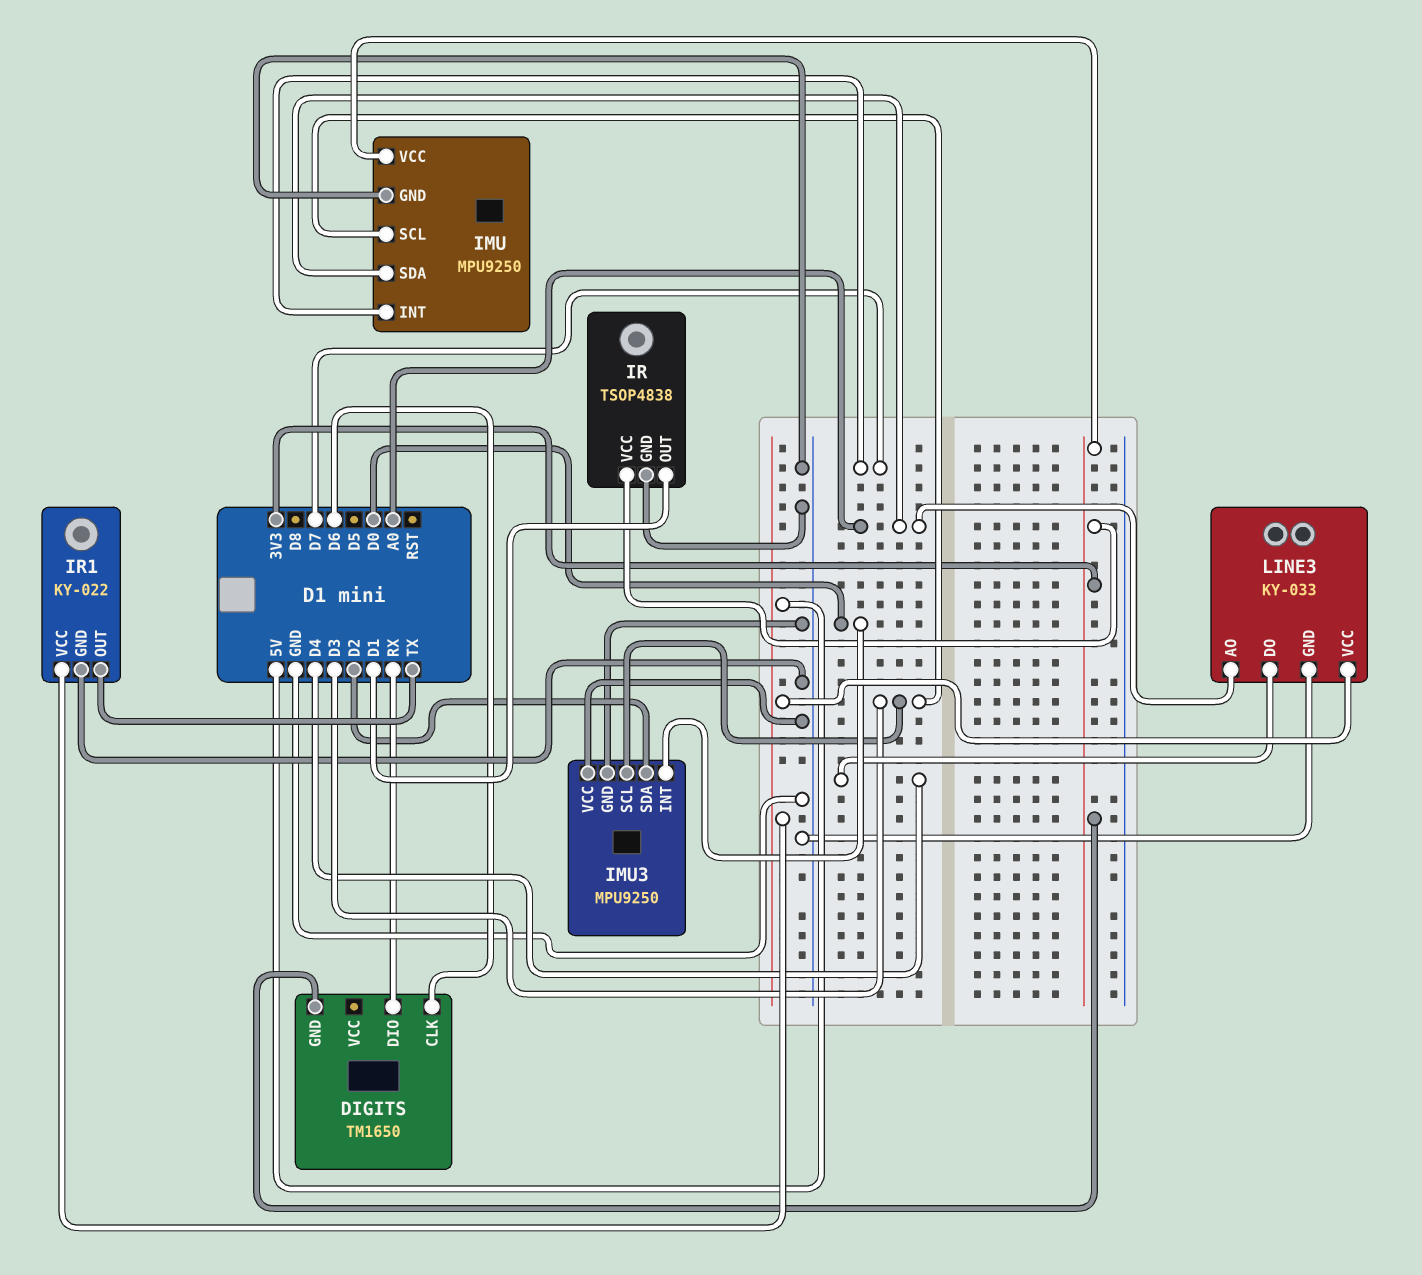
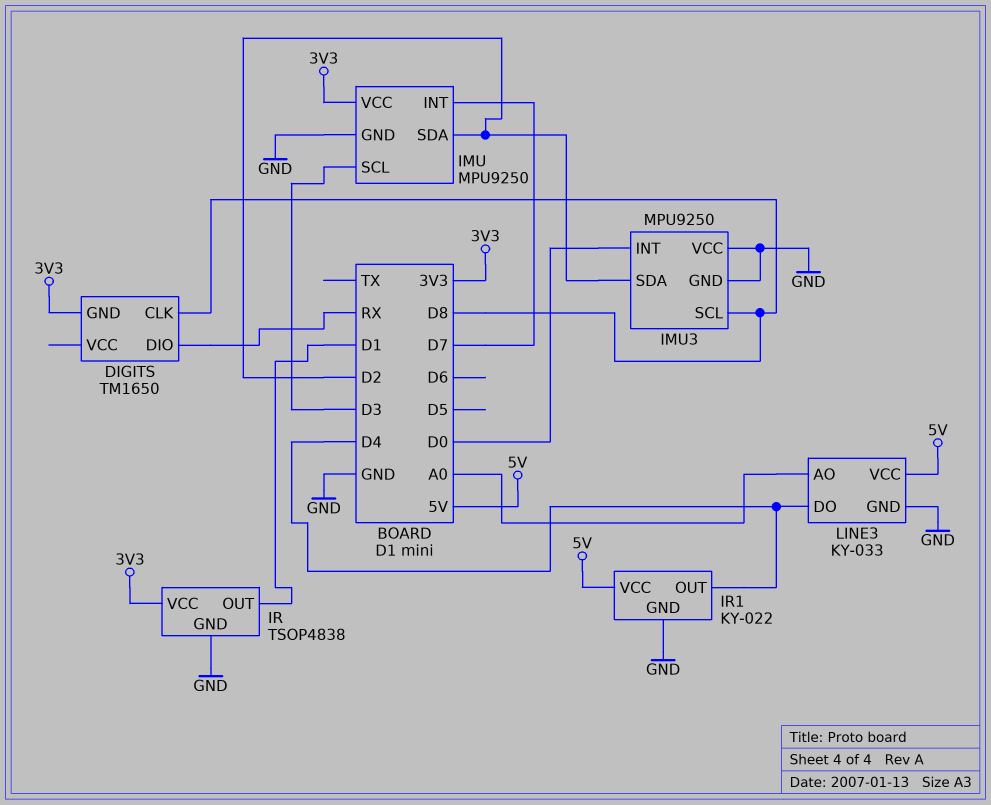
DIGITS pin CLK: D6 -> D8
IMU pin SDA: A0 -> D2
IMU3 pin SCL: D3 -> D8
IR1 pin OUT: TX -> D4

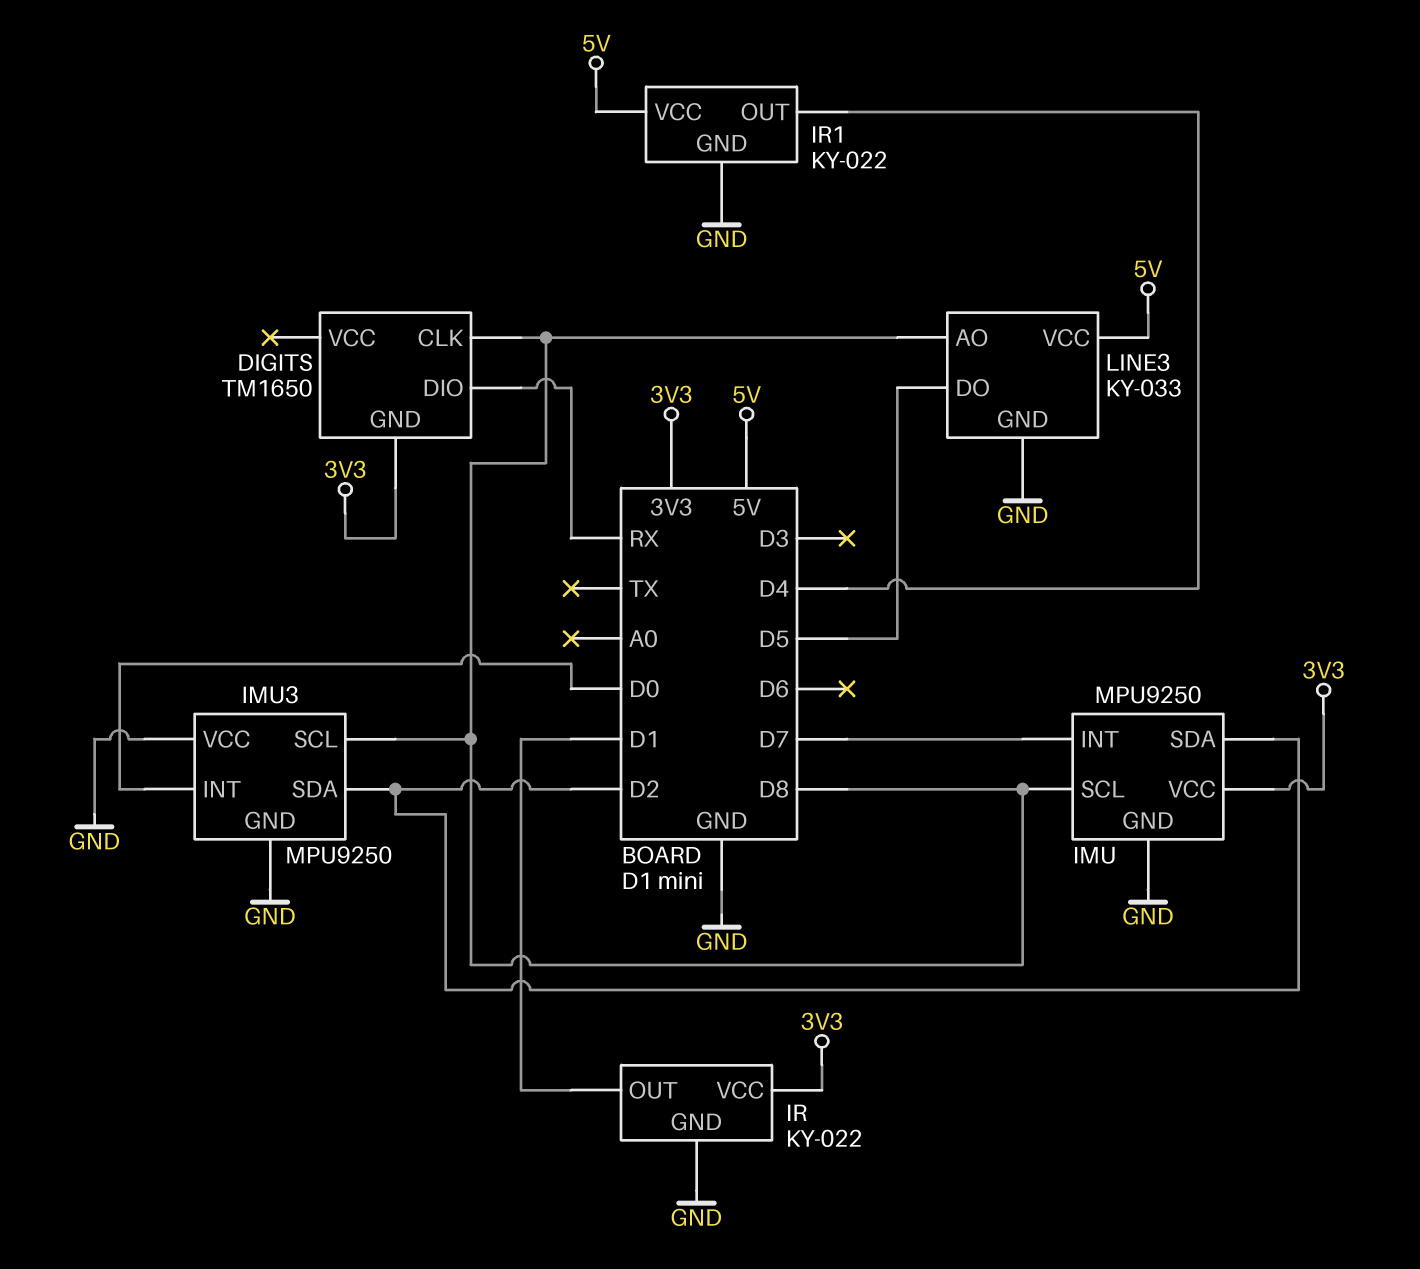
IMU pin SCL: D3 -> D8
IR: TSOP4838 -> KY-022
LINE3 pin AO: A0 -> D8
LINE3 pin DO: D4 -> D5

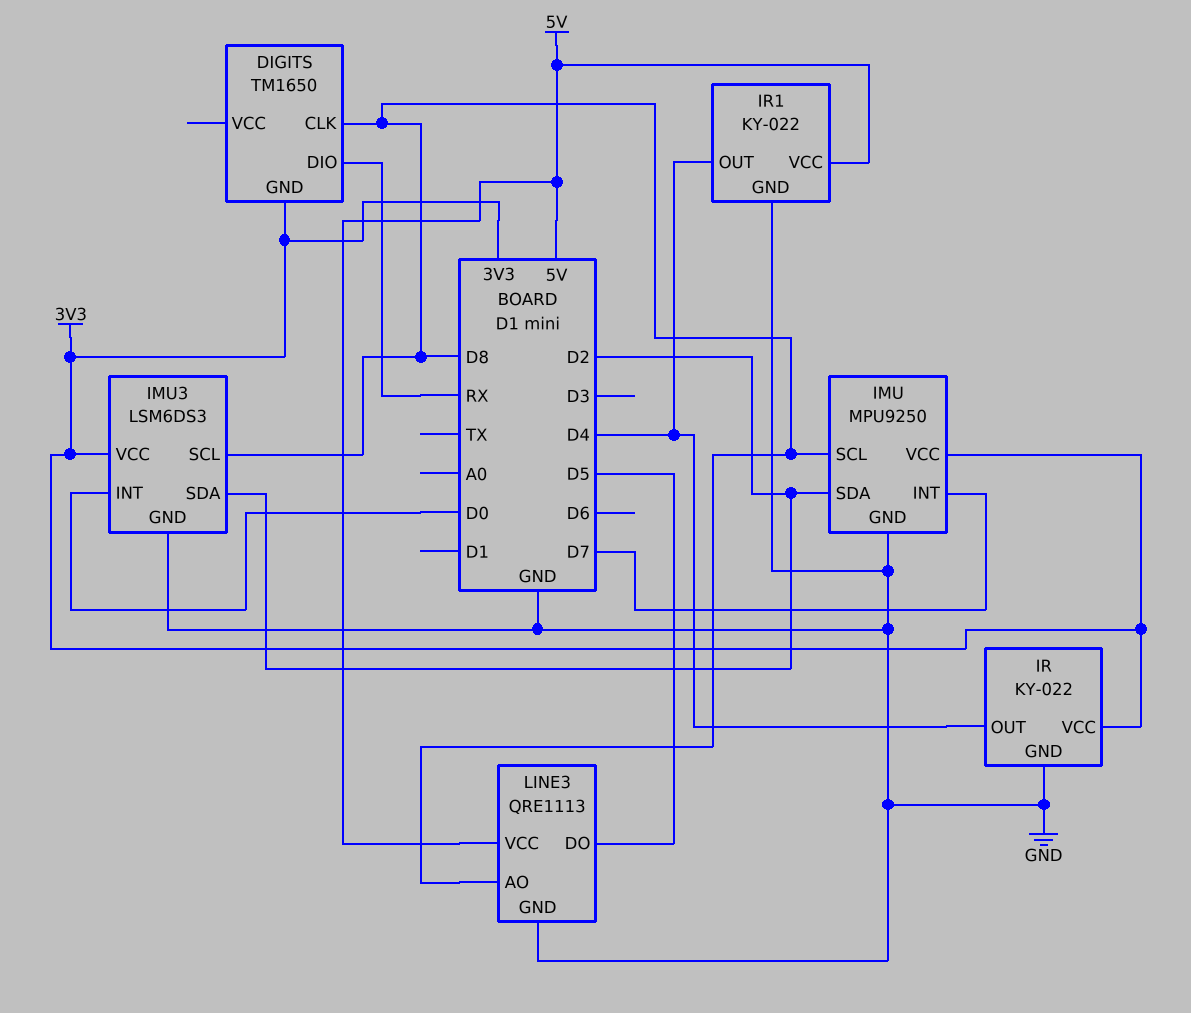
IMU3: MPU9250 -> LSM6DS3
IMU3 pin VCC: GND -> 3V3
IR pin OUT: D1 -> D4
LINE3: KY-033 -> QRE1113

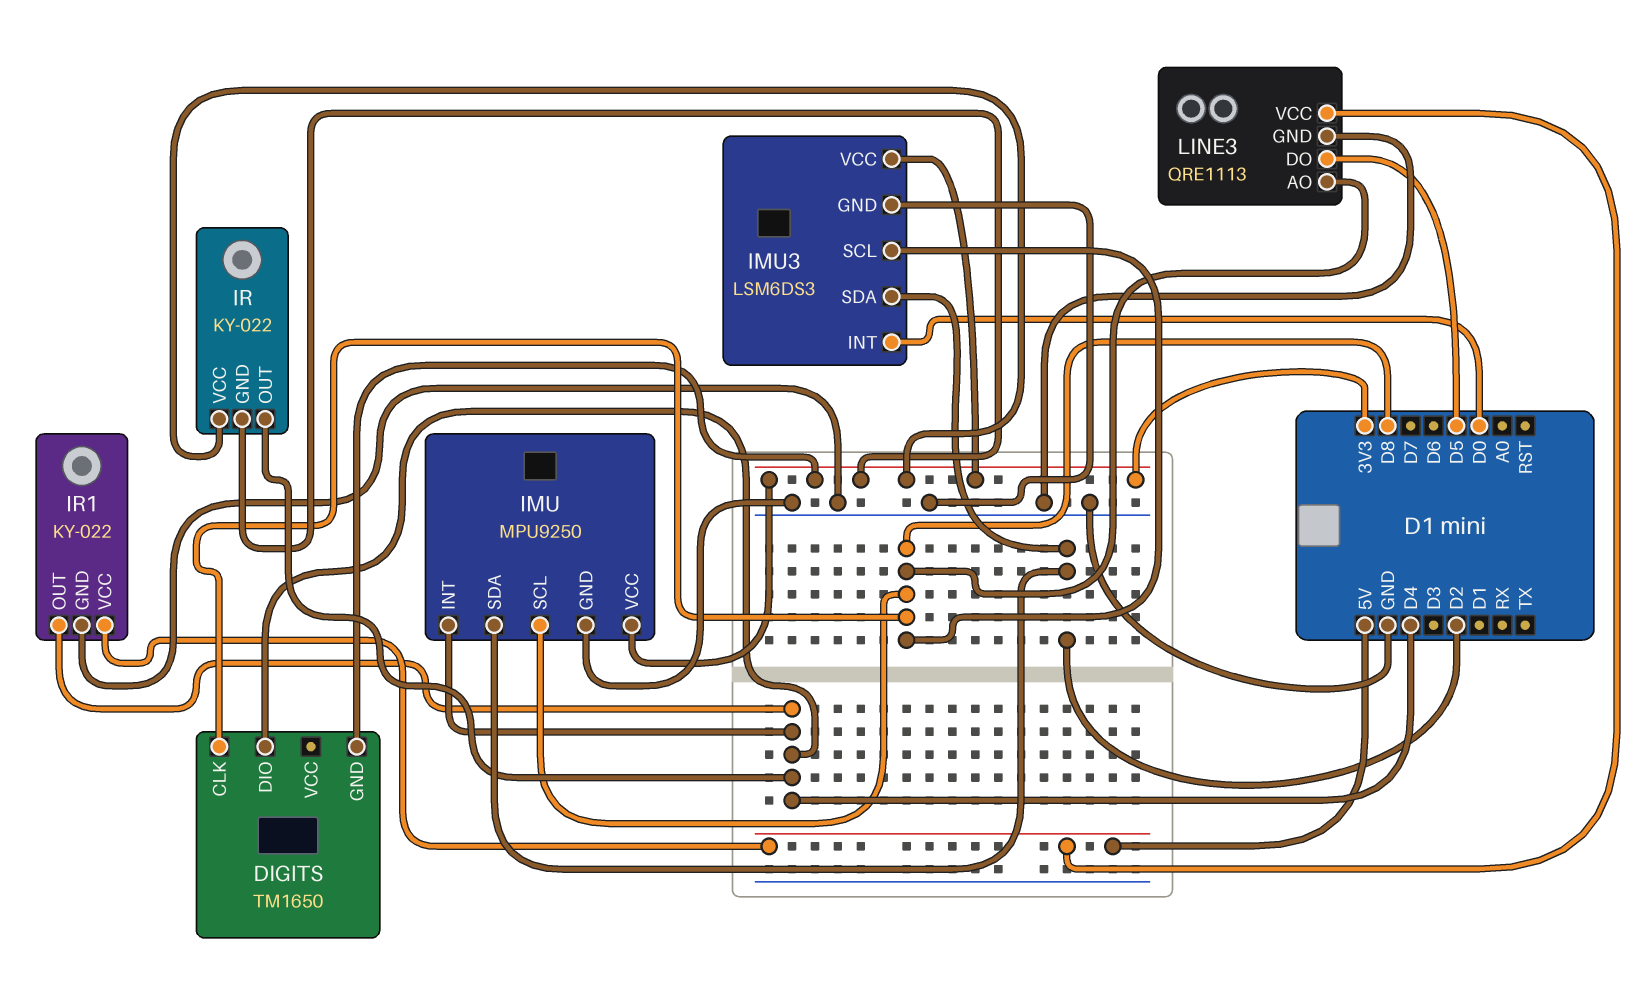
DIGITS pin DIO: RX -> D4
IMU pin INT: D7 -> D4
IR pin GND: GND -> 3V3

